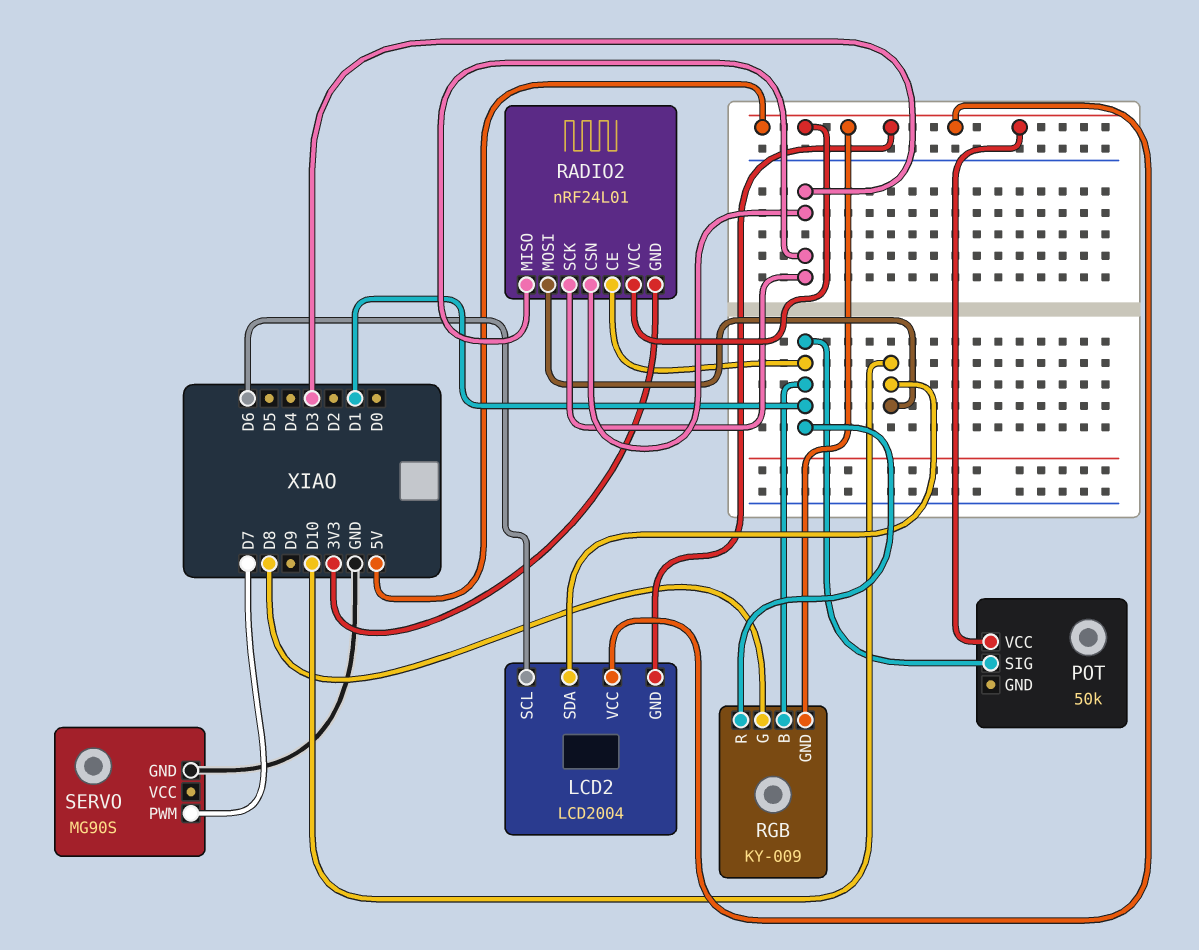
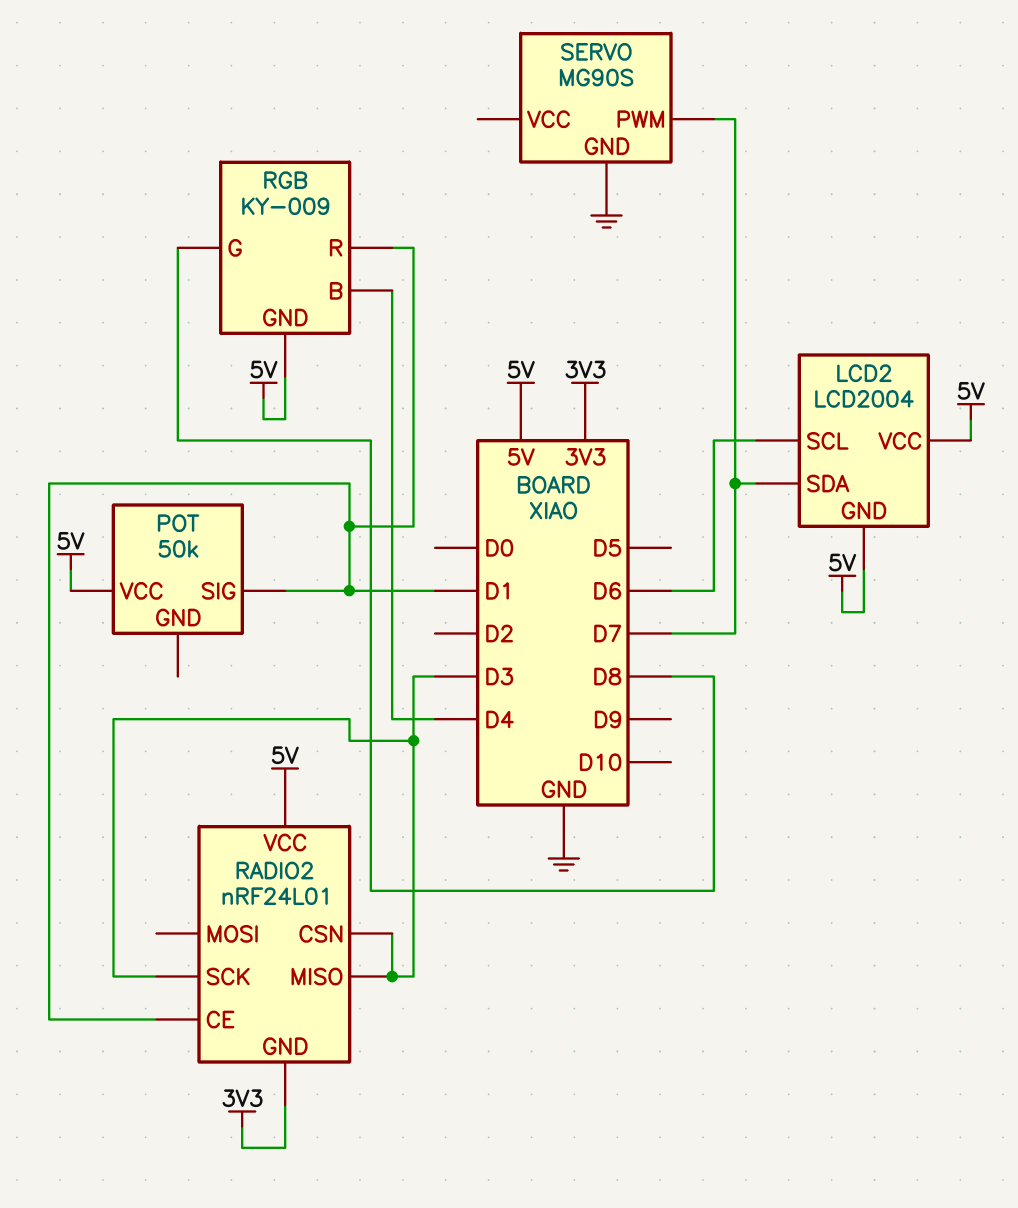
LCD2 pin SDA: D10 -> D7
RADIO2 pin MOSI: D10 -> none
RGB pin B: D1 -> D4

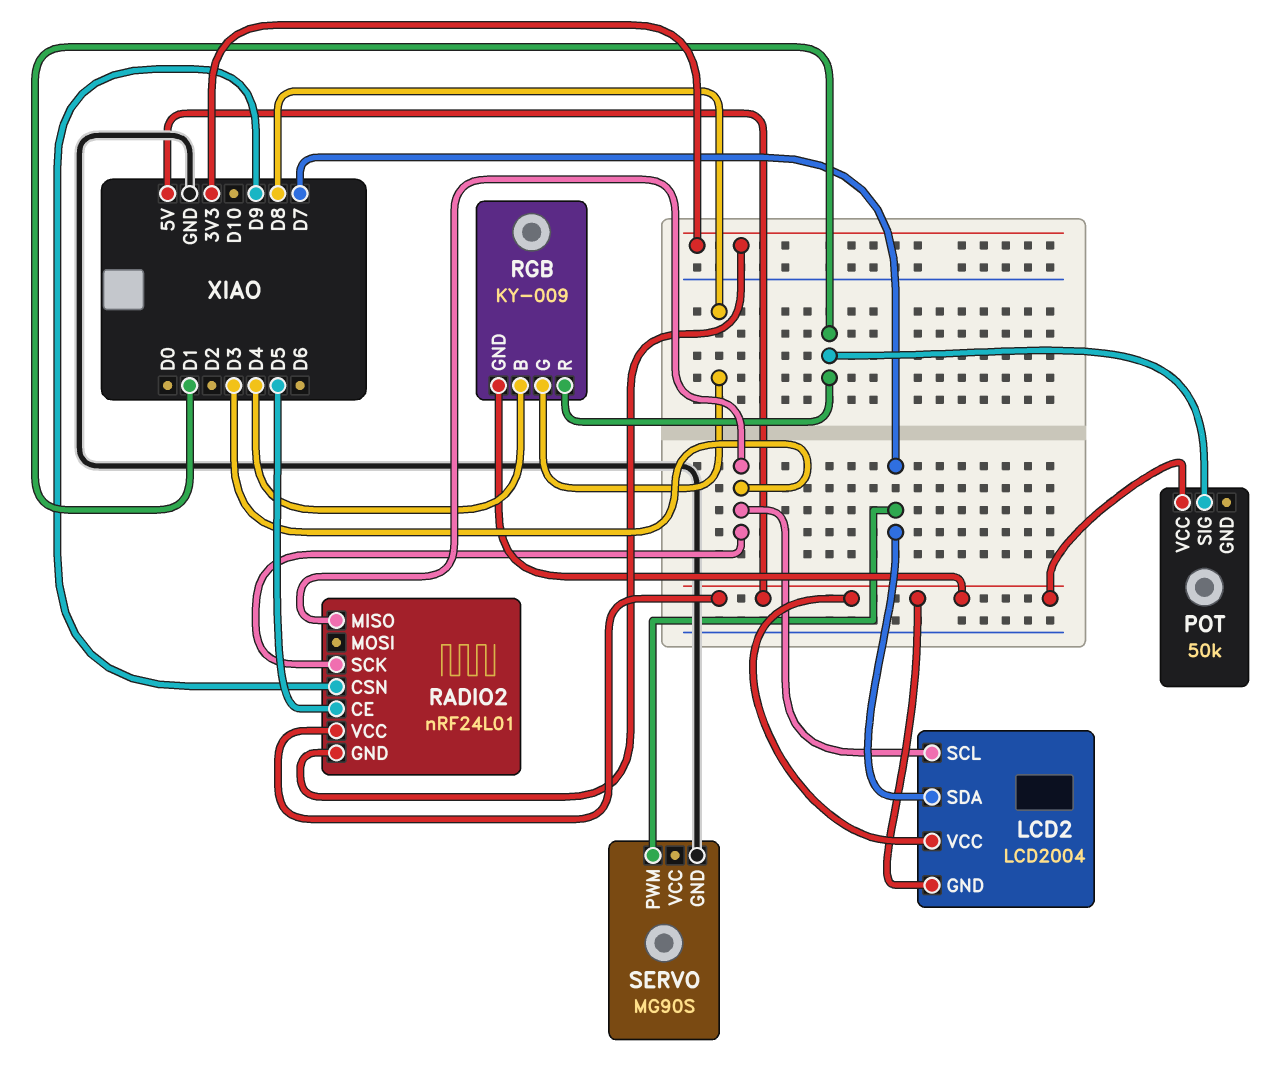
LCD2 pin SCL: D6 -> D3
RADIO2 pin CE: D1 -> D5
RADIO2 pin CSN: D3 -> D9

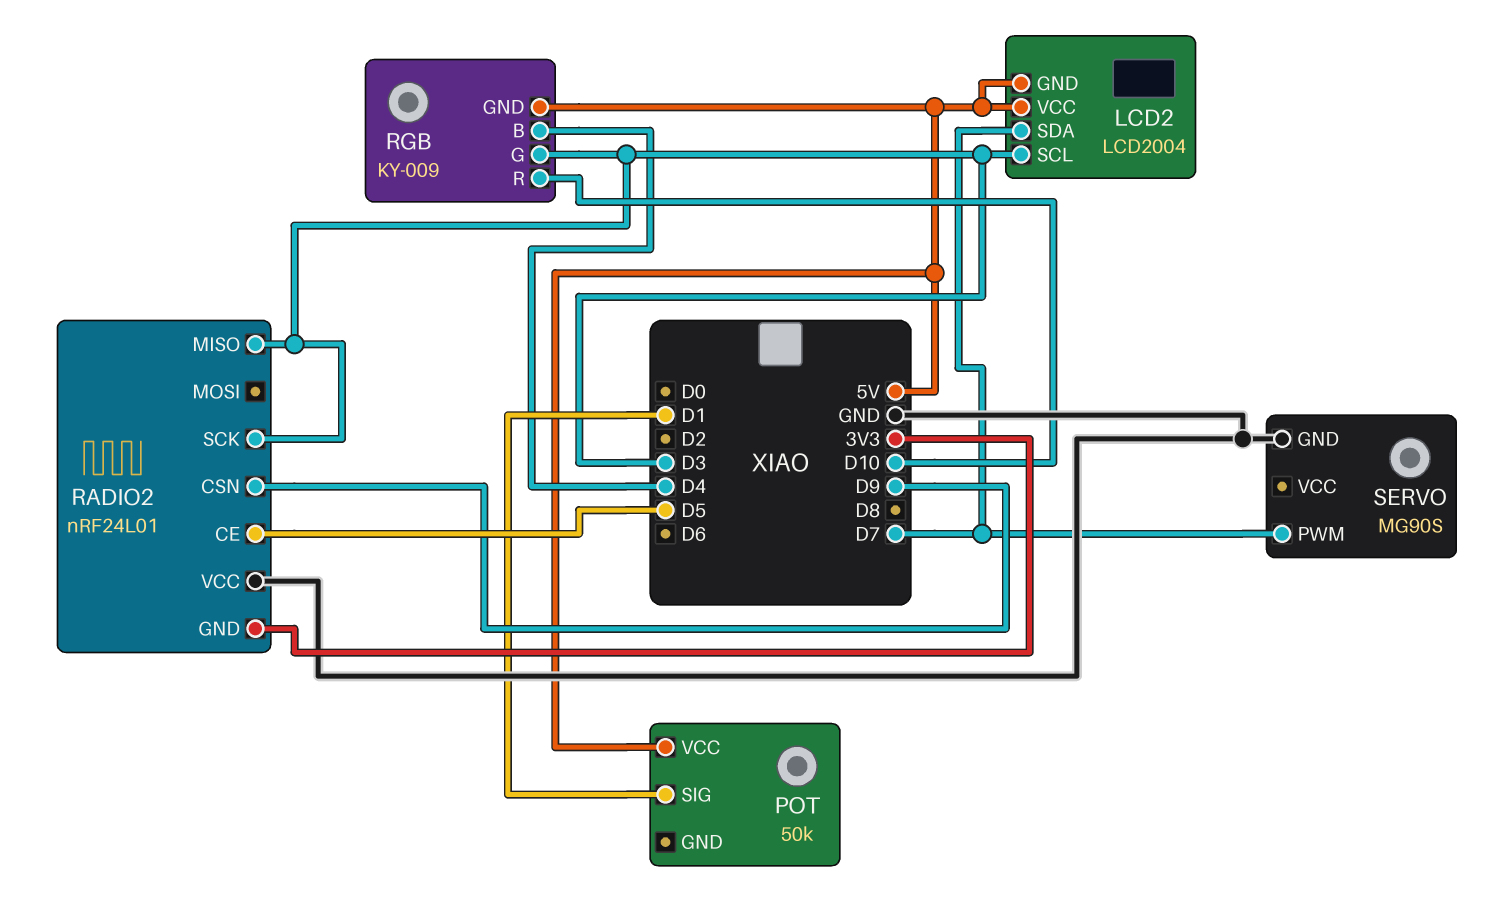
RADIO2 pin VCC: 5V -> GND
RGB pin G: D8 -> D3
RGB pin R: D1 -> D10

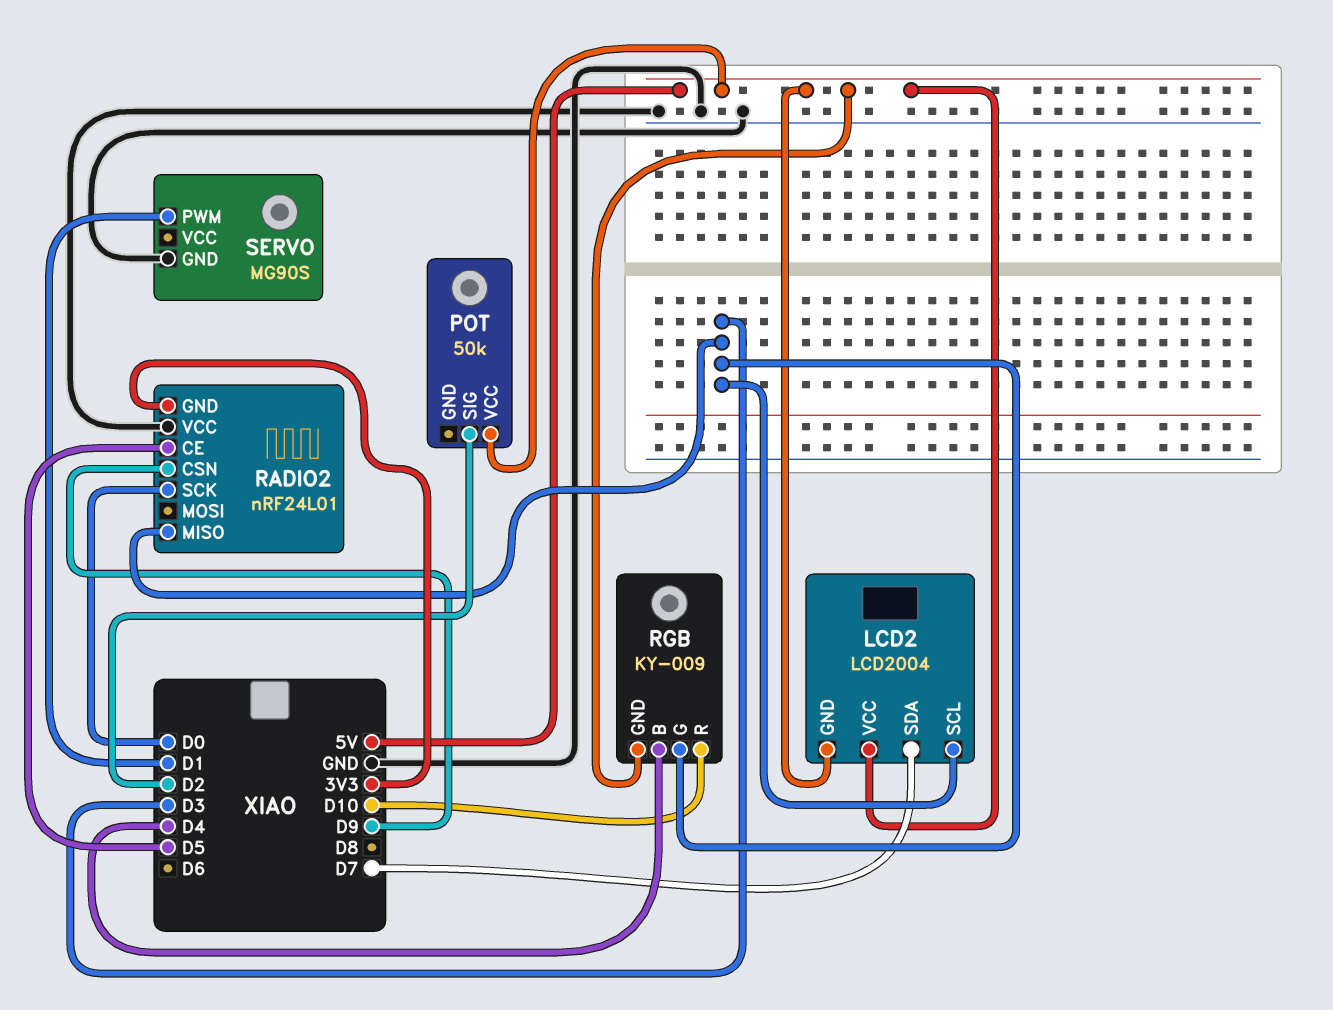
POT pin SIG: D1 -> D2
RADIO2 pin SCK: D3 -> D0
SERVO pin PWM: D7 -> D1

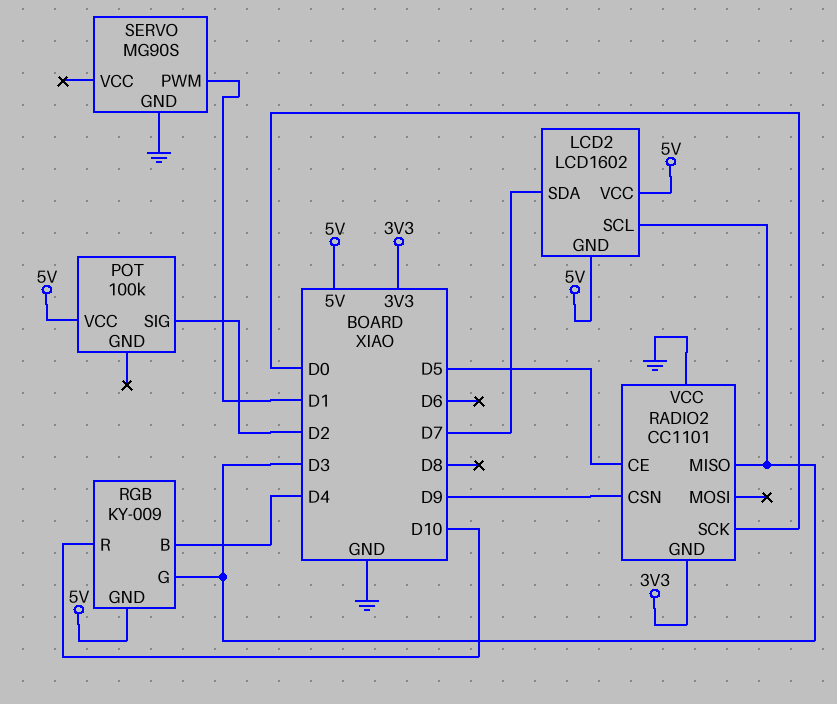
LCD2: LCD2004 -> LCD1602
POT: 50k -> 100k
RADIO2: nRF24L01 -> CC1101

